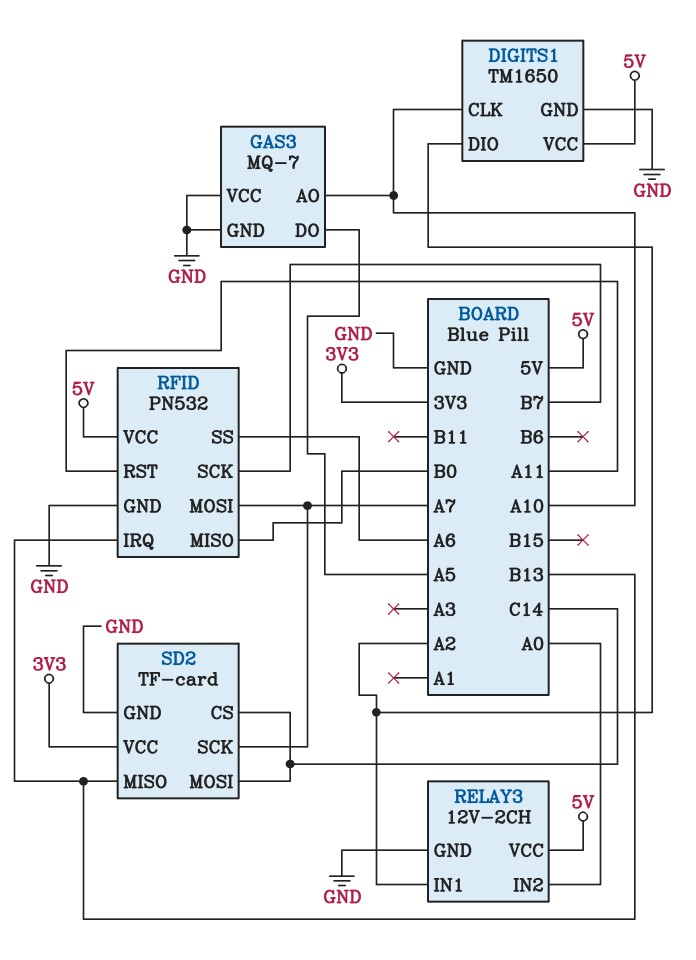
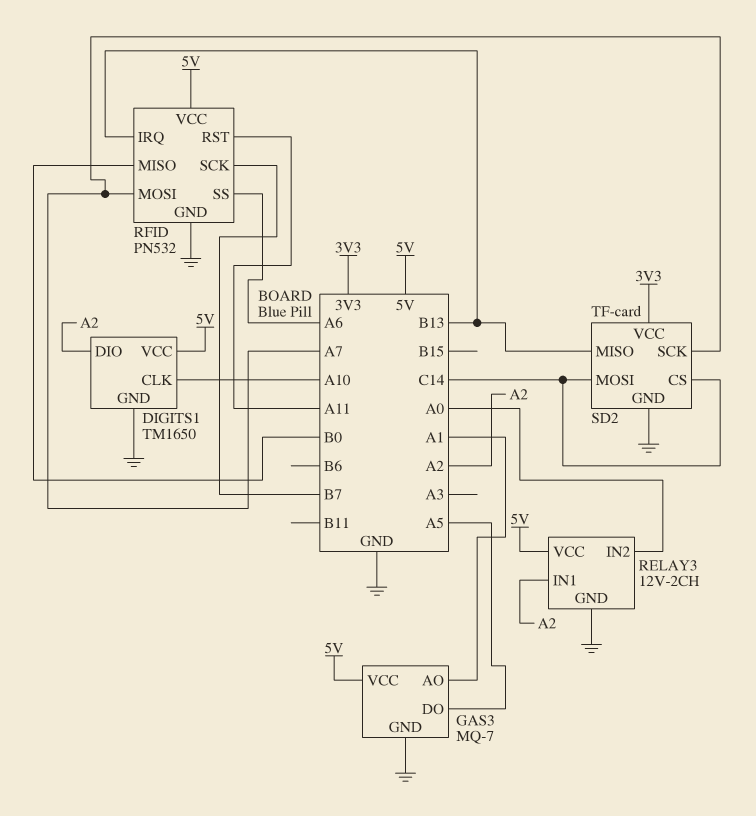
GAS3 pin AO: A10 -> A1
GAS3 pin VCC: GND -> 5V

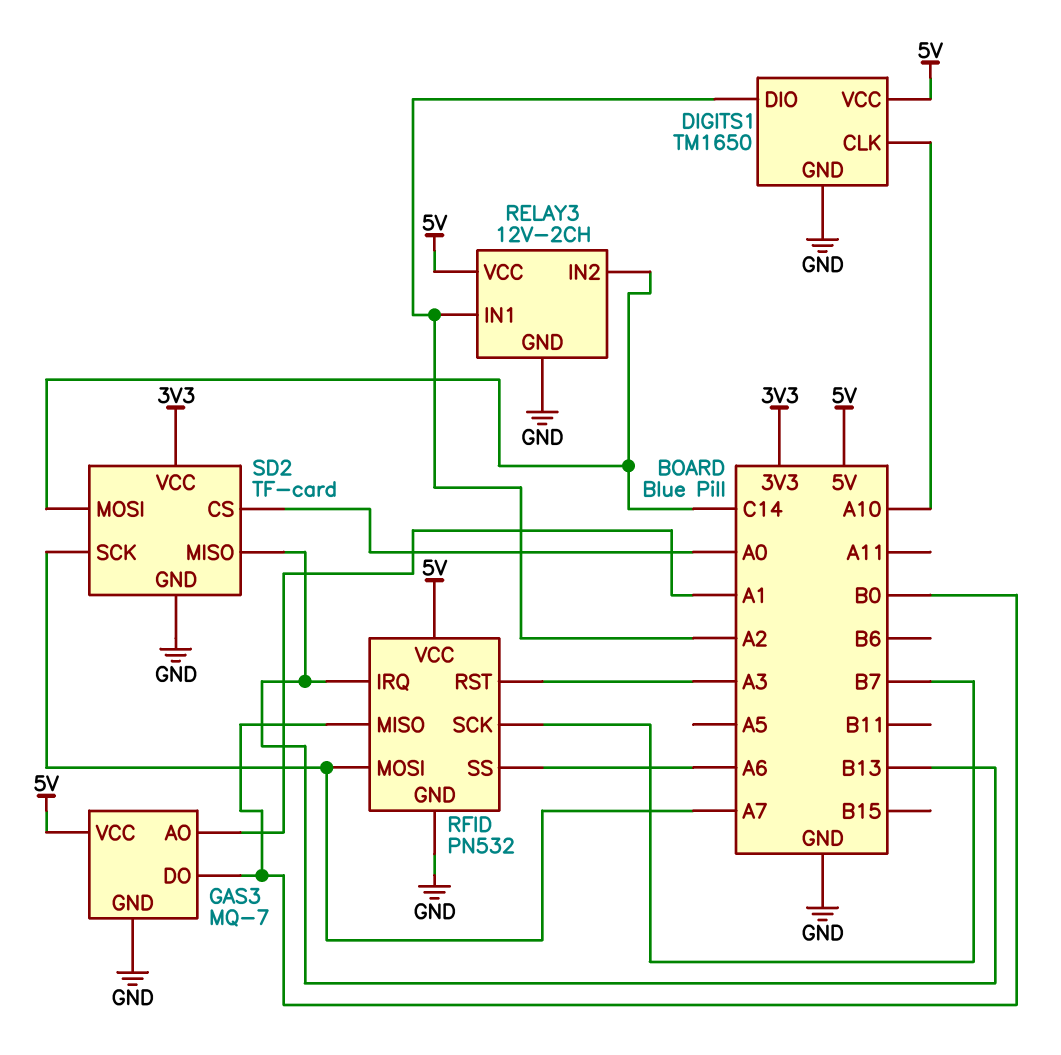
GAS3 pin DO: A5 -> B0
RELAY3 pin IN2: A0 -> C14
RFID pin RST: A11 -> A3
SD2 pin CS: C14 -> A0

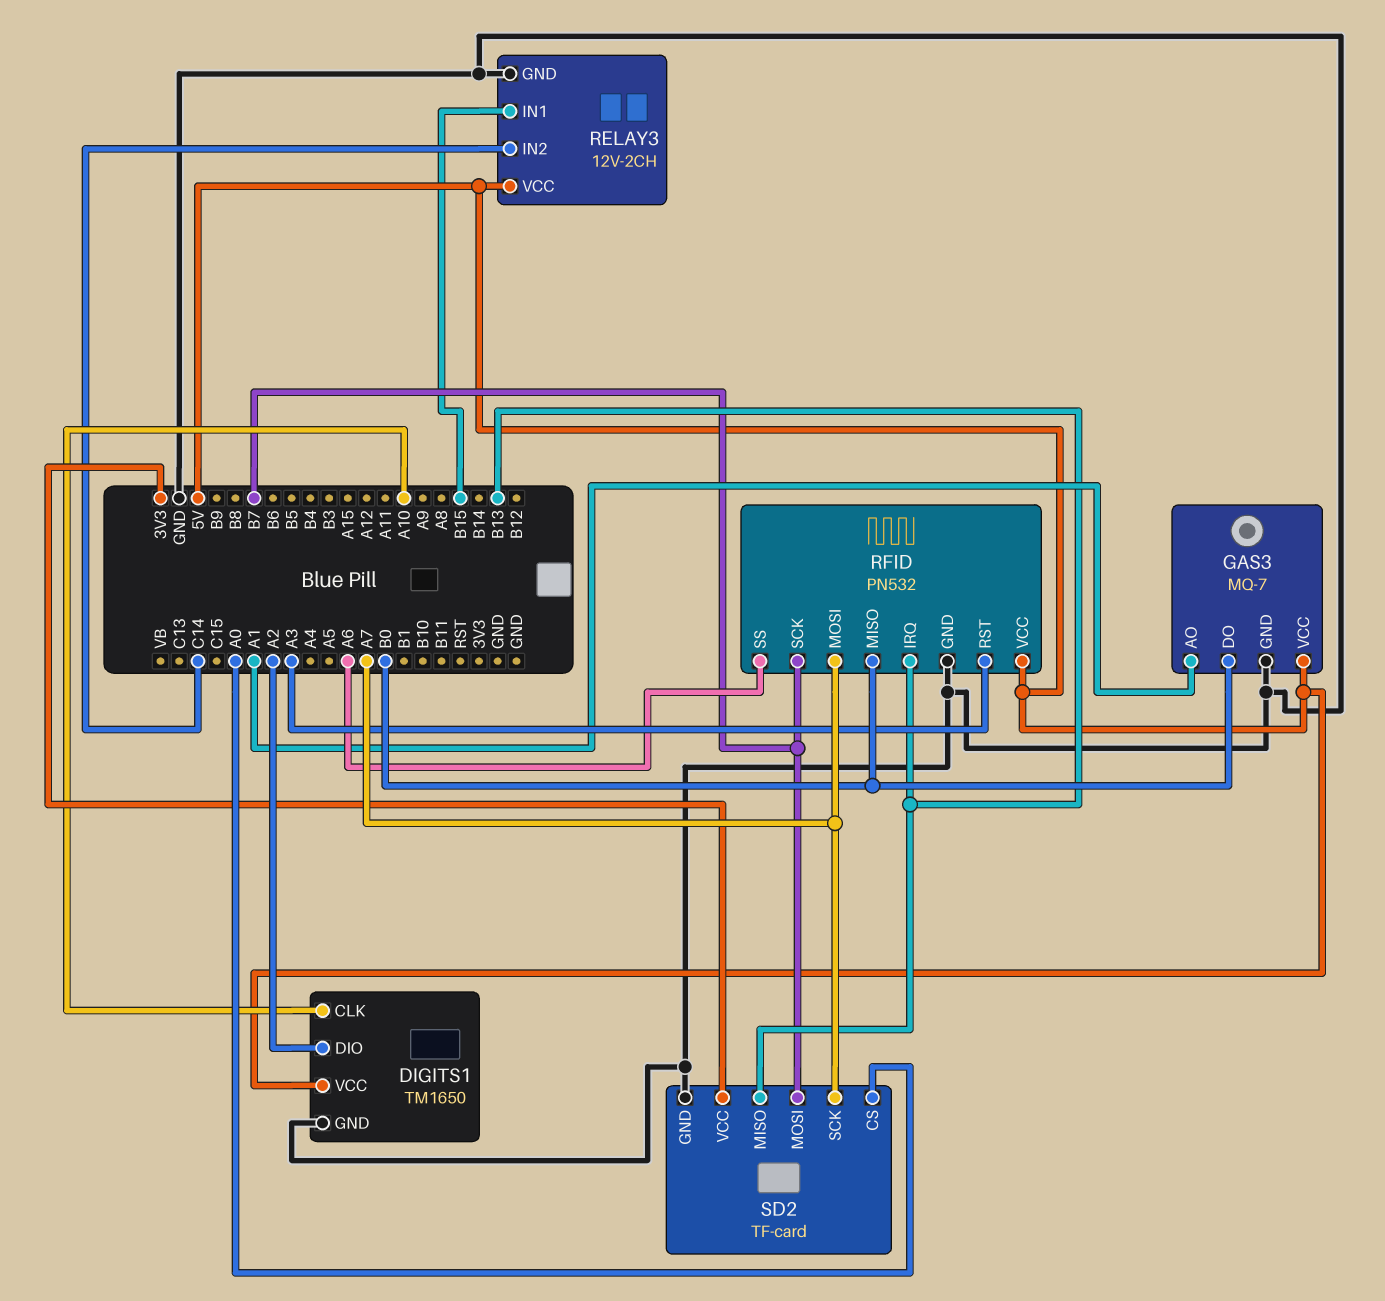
RELAY3 pin IN1: A2 -> B15
SD2 pin MOSI: C14 -> B7

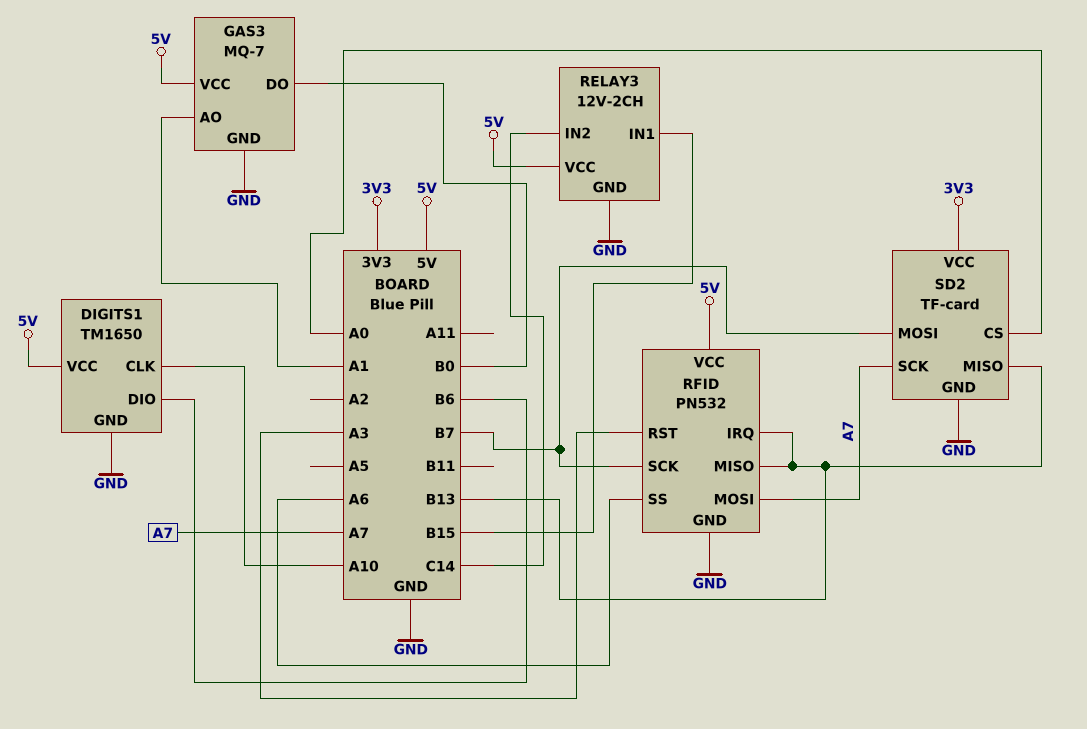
DIGITS1 pin DIO: A2 -> B6
RFID pin MISO: B0 -> B13

